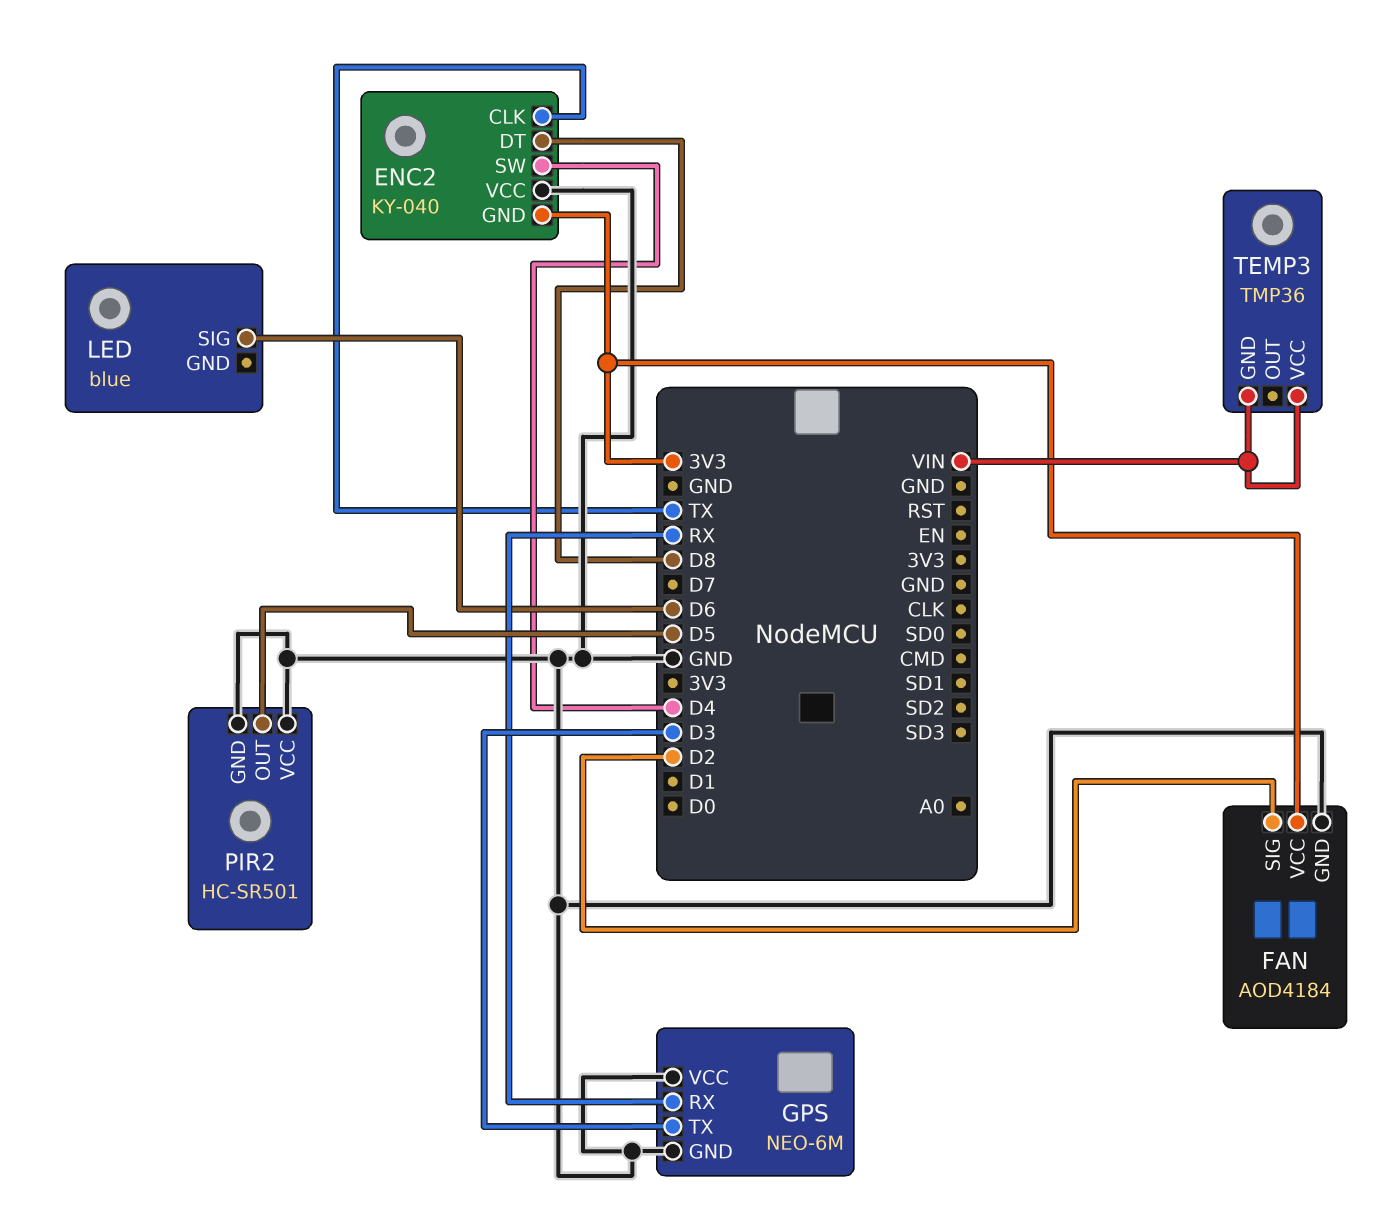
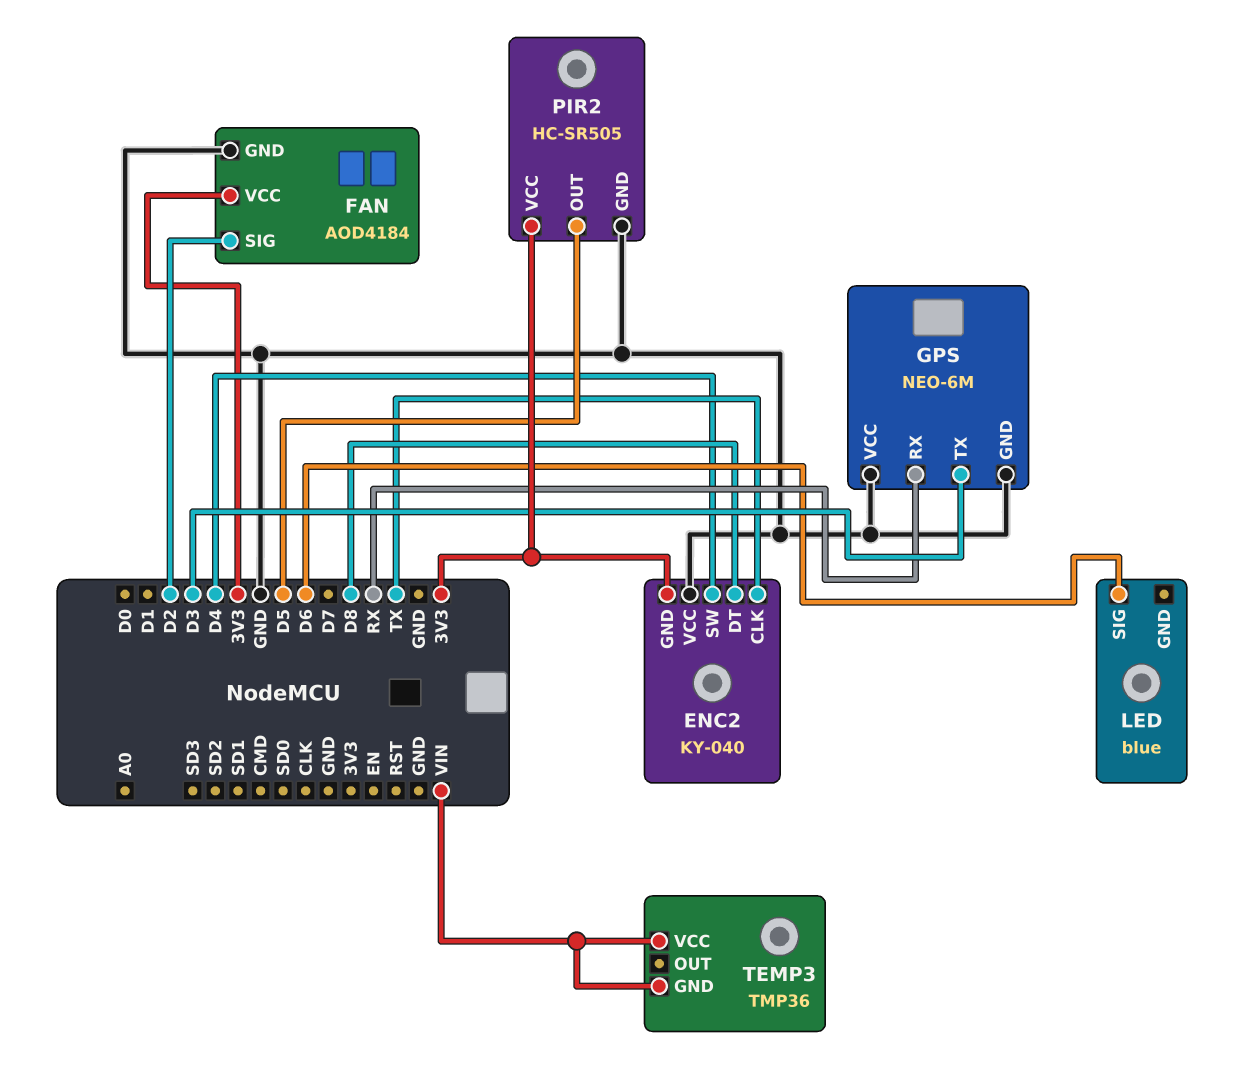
PIR2: HC-SR501 -> HC-SR505
PIR2 pin VCC: GND -> 3V3

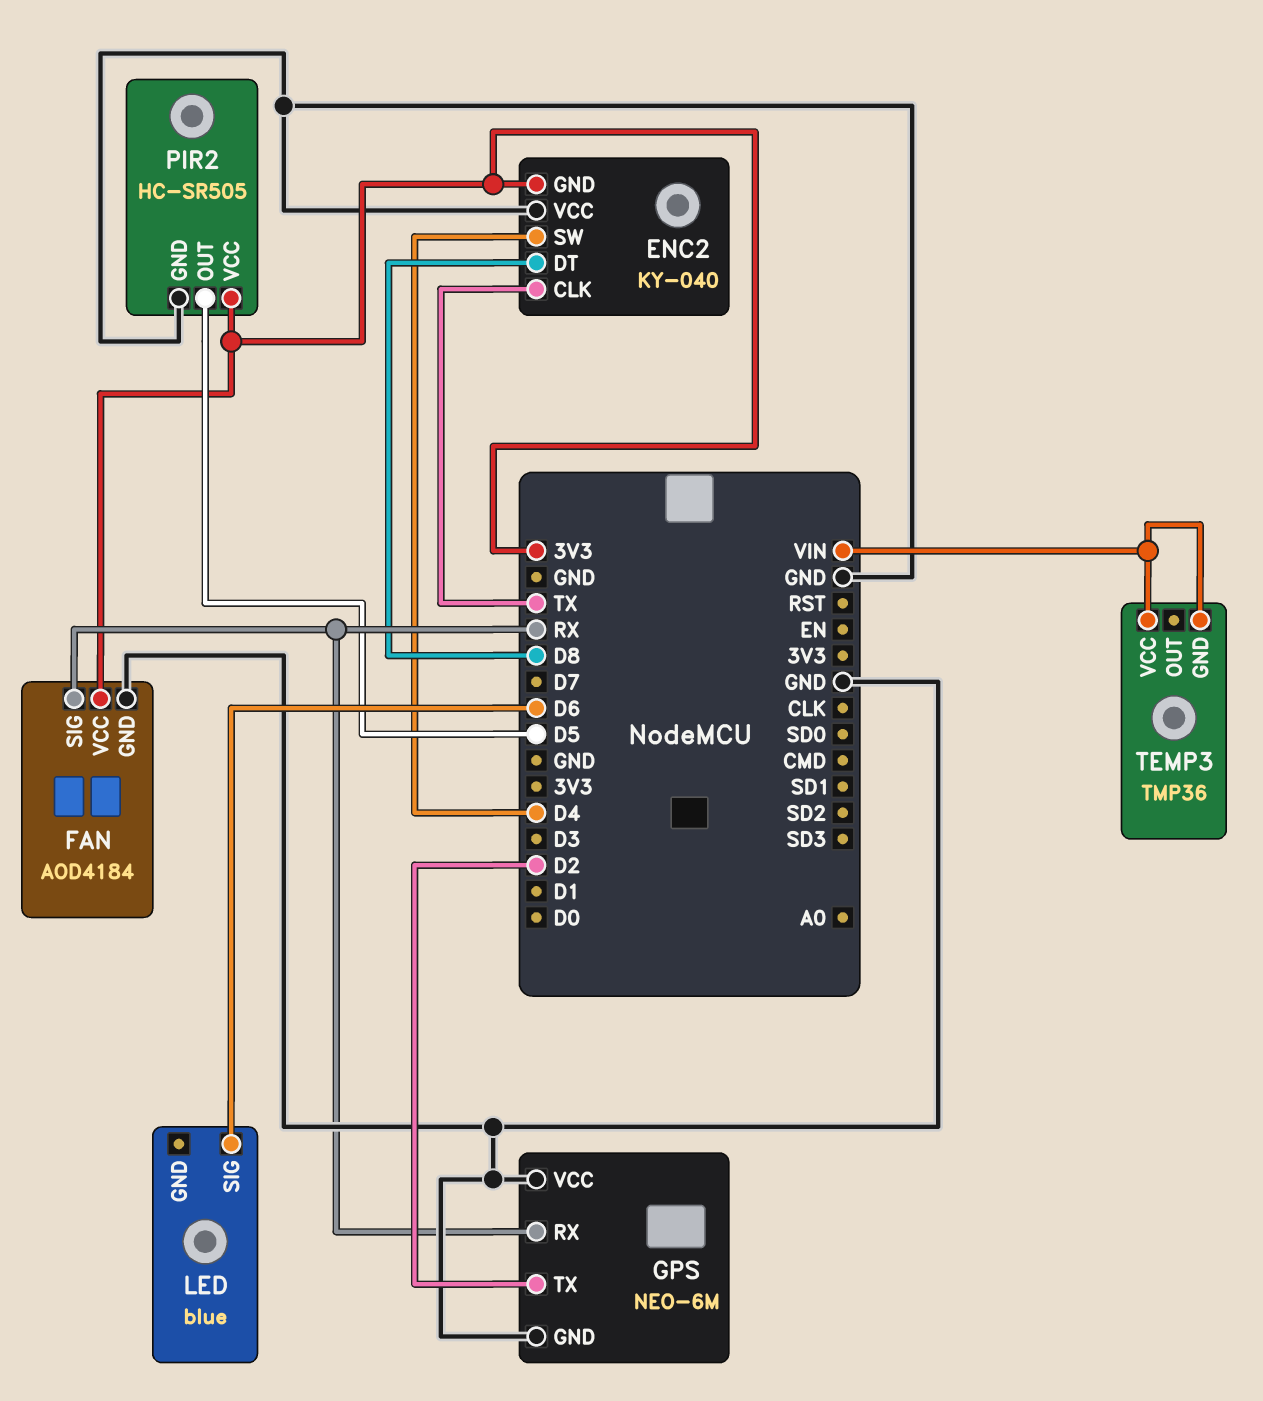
FAN pin SIG: D2 -> RX
GPS pin TX: D3 -> D2

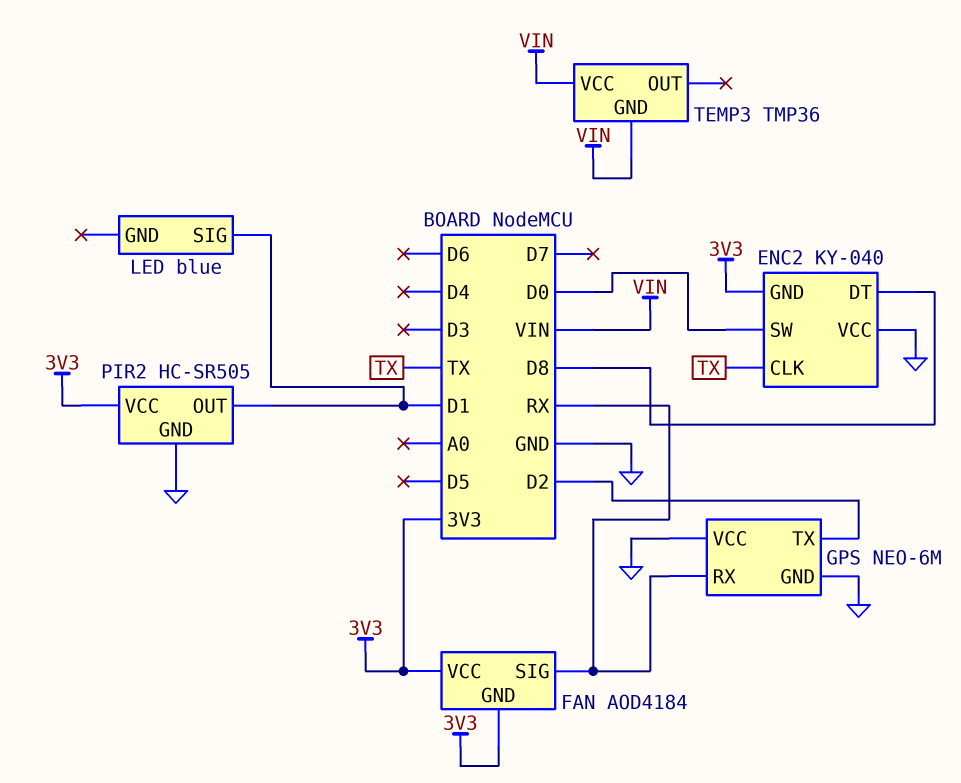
ENC2 pin SW: D4 -> D0
FAN pin GND: GND -> 3V3
LED pin SIG: D6 -> D1
PIR2 pin OUT: D5 -> D1

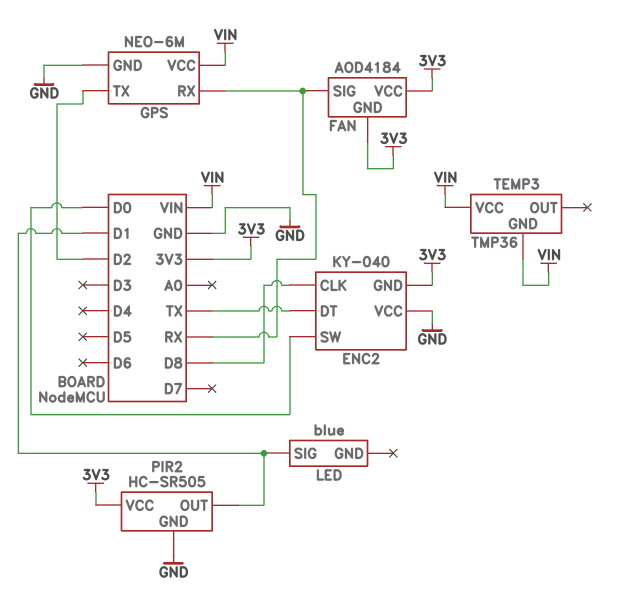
ENC2 pin CLK: TX -> D8
ENC2 pin DT: D8 -> TX
GPS pin VCC: GND -> VIN

